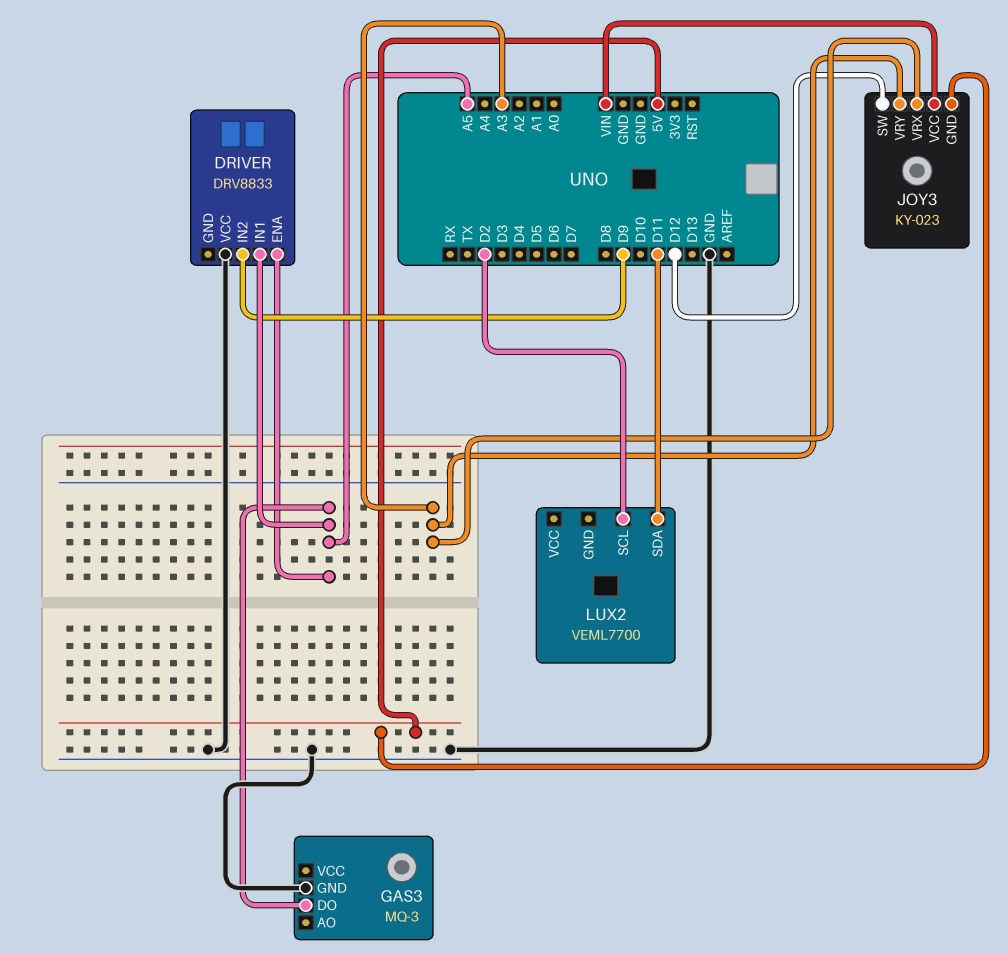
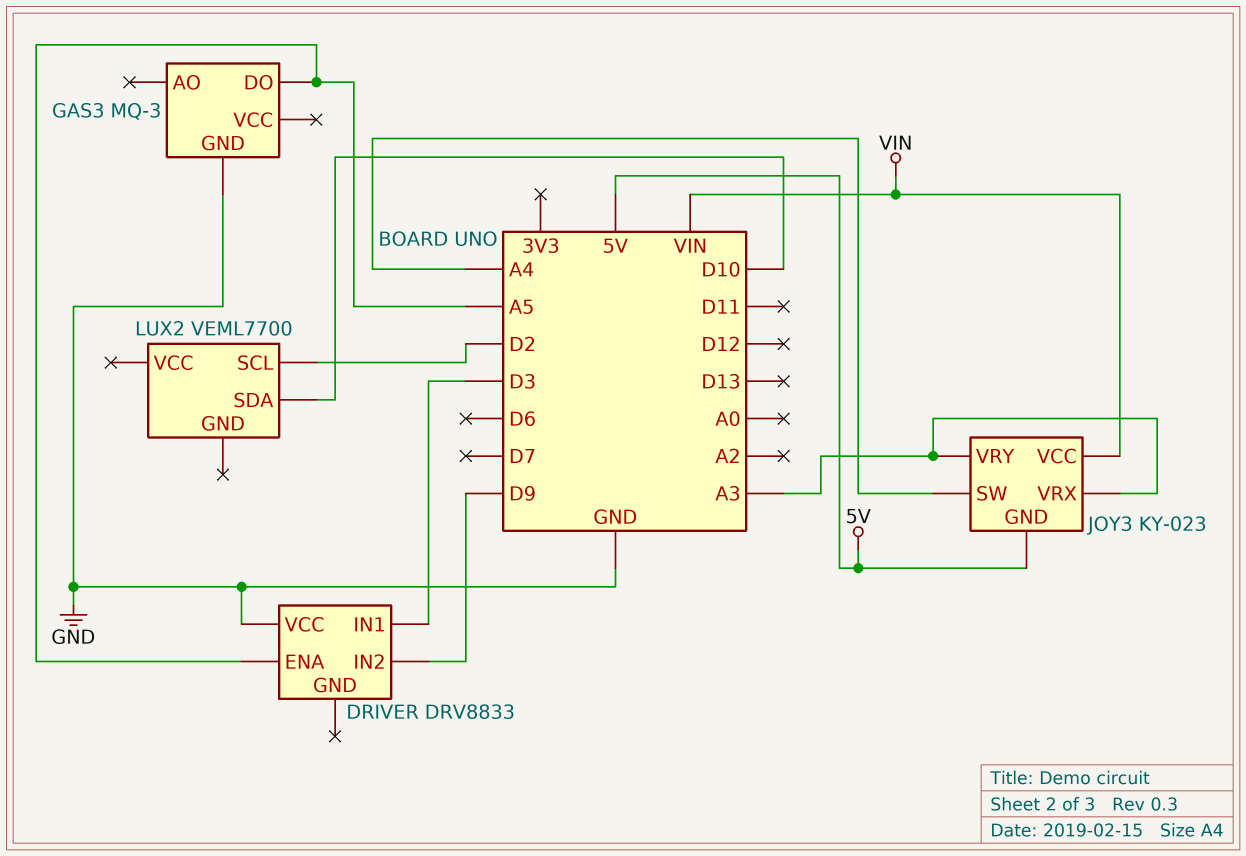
DRIVER pin IN1: A5 -> D3
JOY3 pin SW: D12 -> A4
LUX2 pin SDA: D11 -> D10

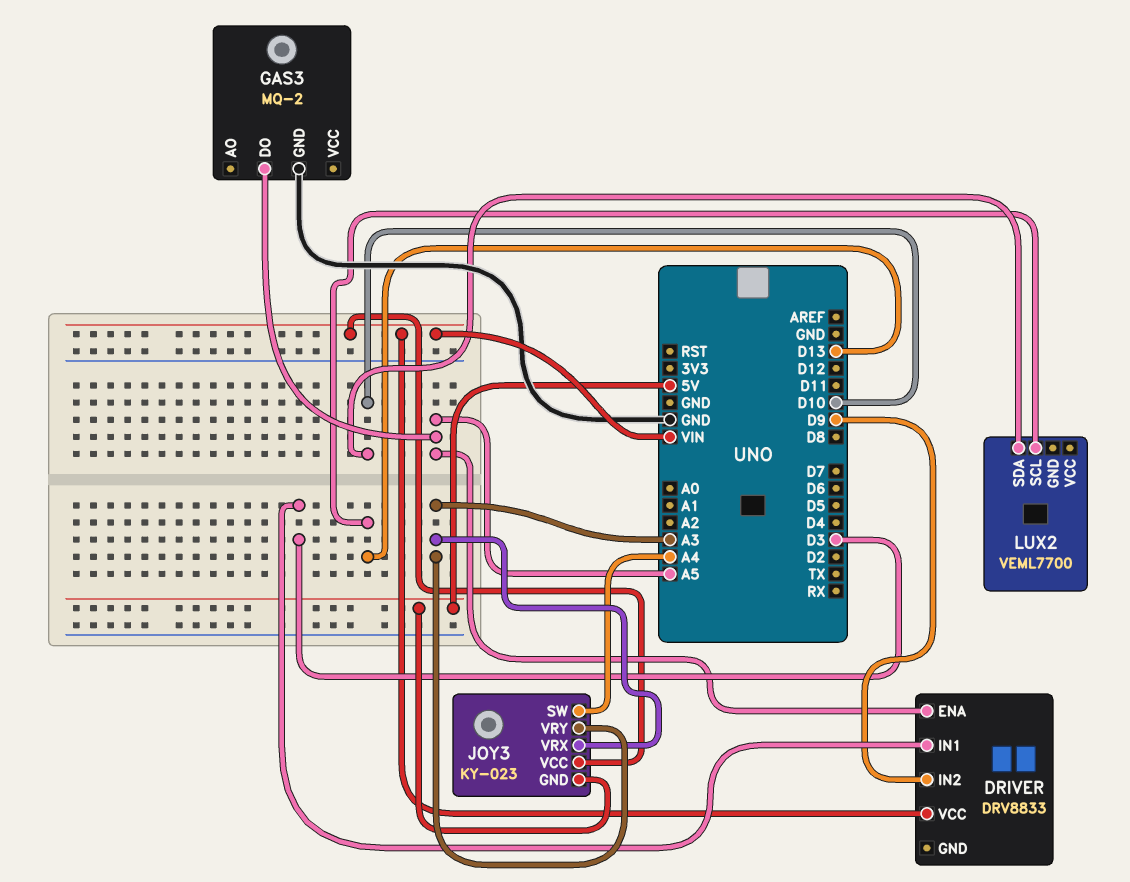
DRIVER pin VCC: GND -> VIN
GAS3: MQ-3 -> MQ-2
LUX2 pin SCL: D2 -> D13

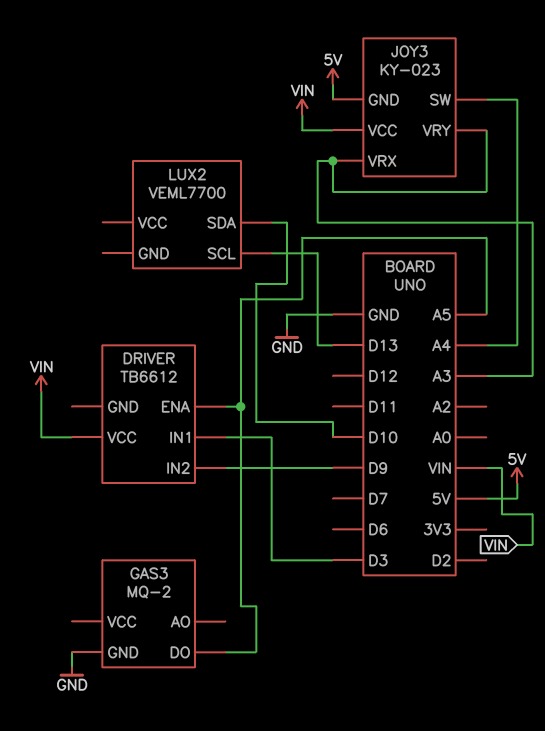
DRIVER: DRV8833 -> TB6612

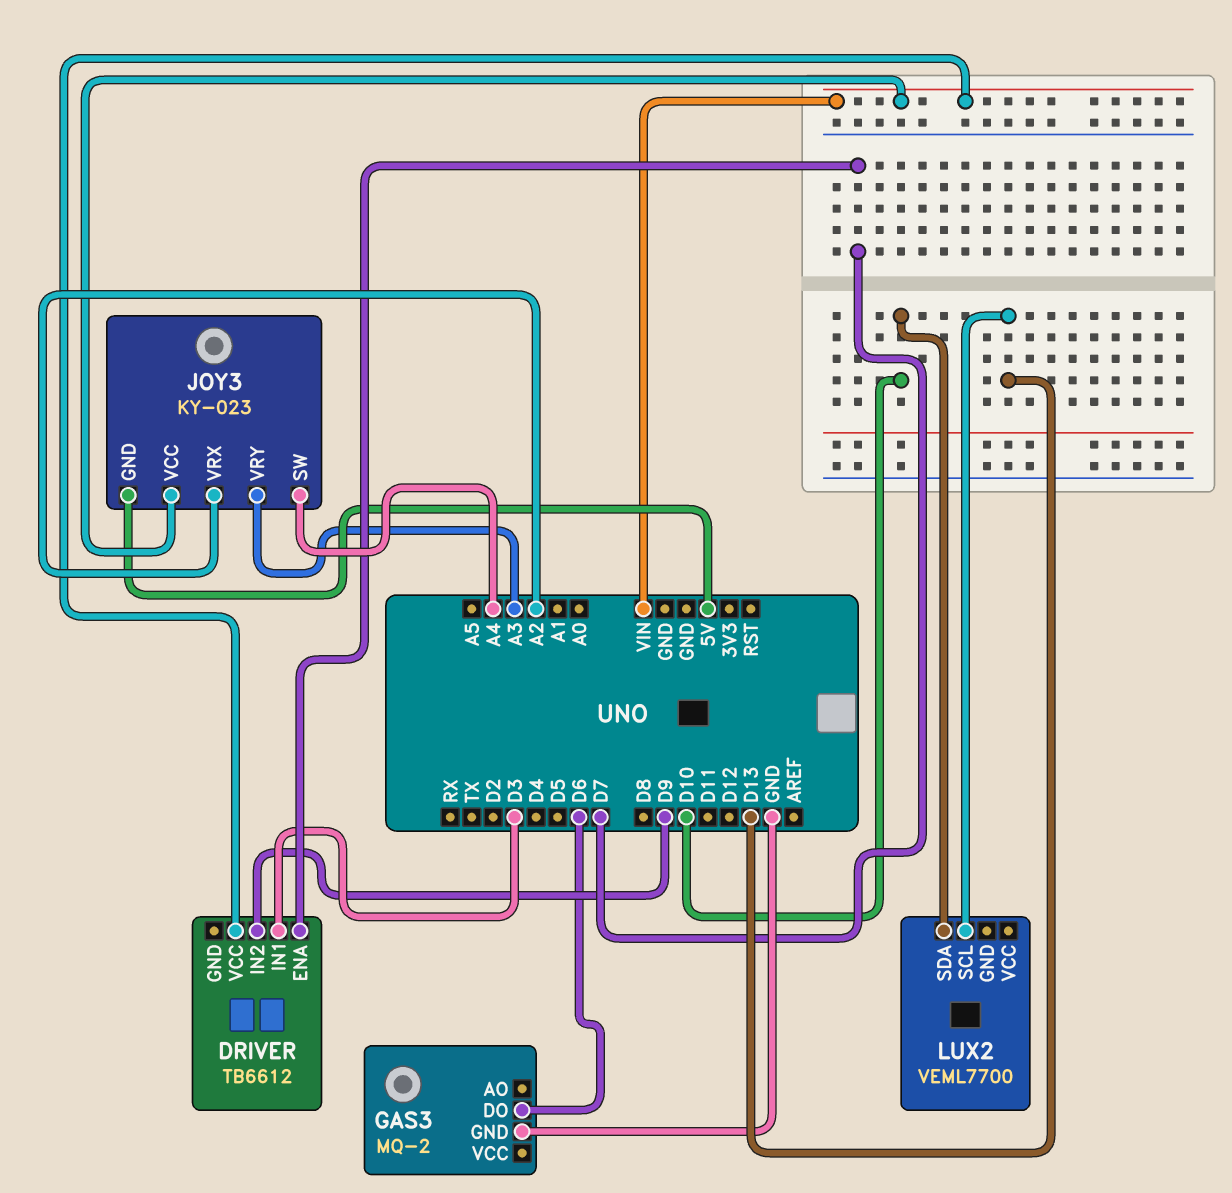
DRIVER pin ENA: A5 -> D7
GAS3 pin DO: A5 -> D6
JOY3 pin VRX: A3 -> A2

